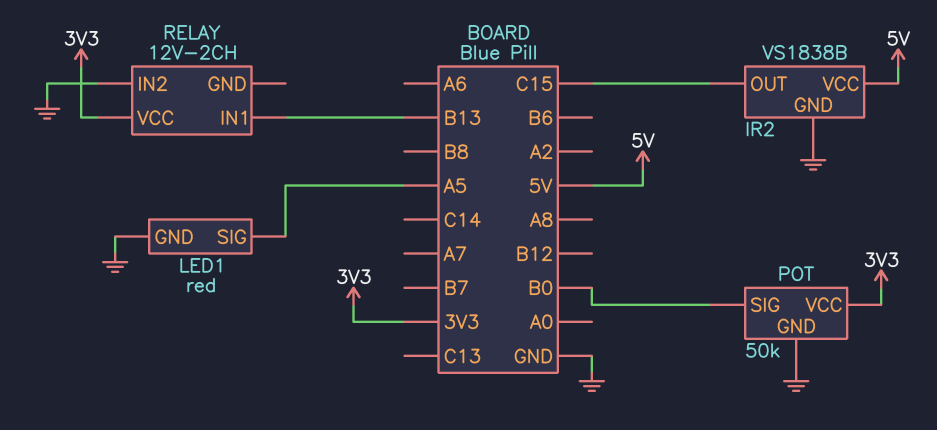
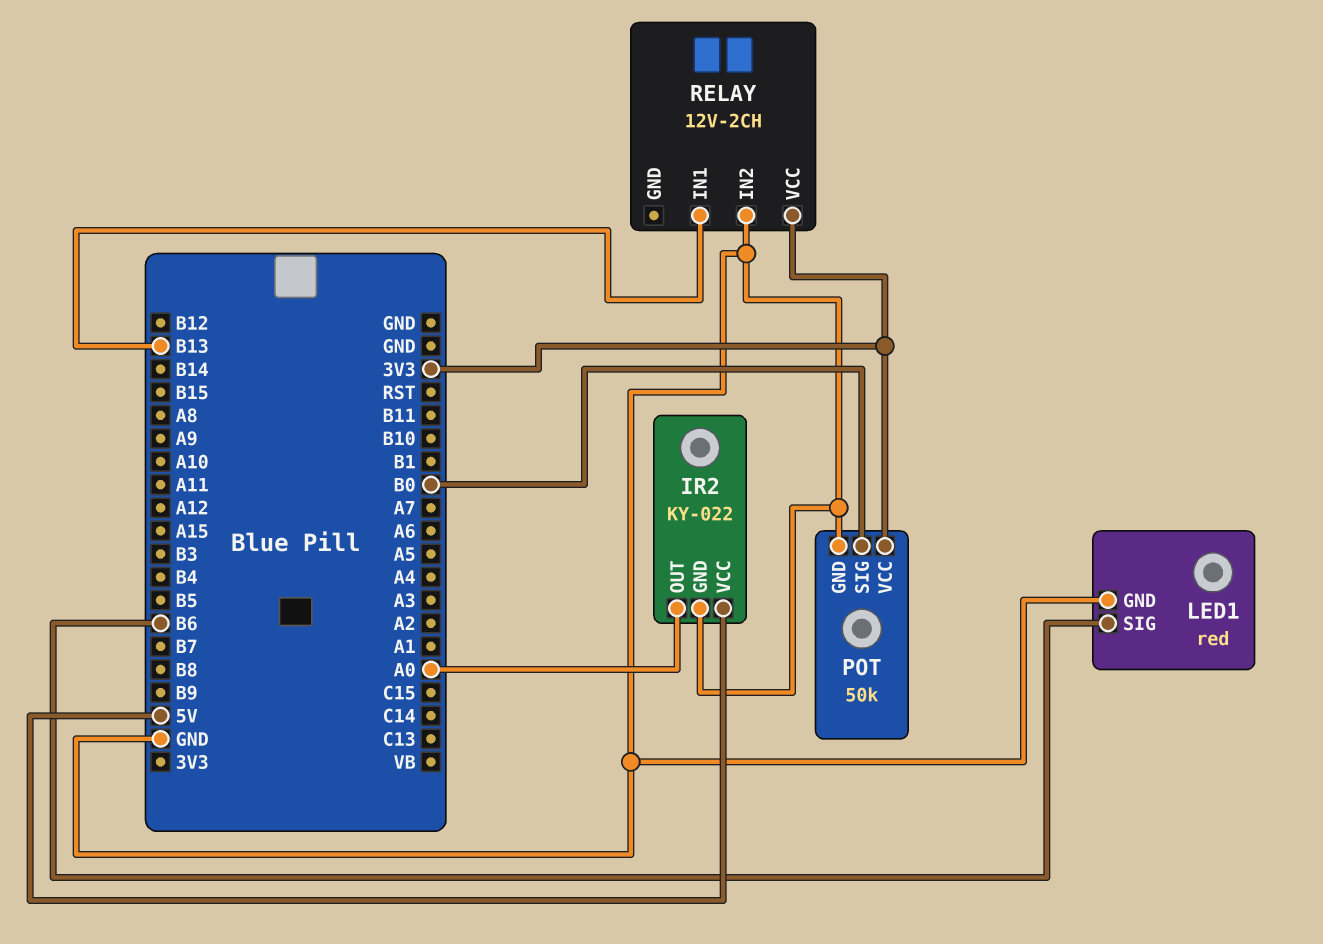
IR2: VS1838B -> KY-022
IR2 pin OUT: C15 -> A0
LED1 pin SIG: A5 -> B6

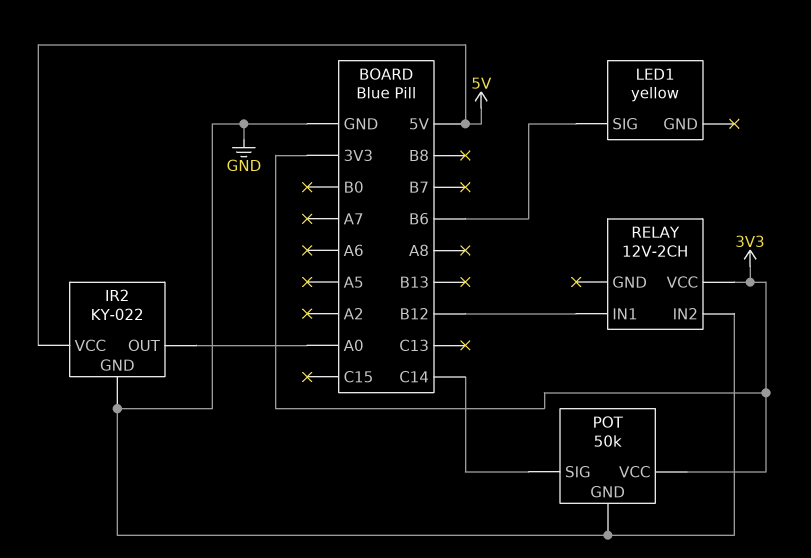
LED1: red -> yellow
LED1 pin GND: GND -> none
POT pin SIG: B0 -> C14
RELAY pin IN1: B13 -> B12

